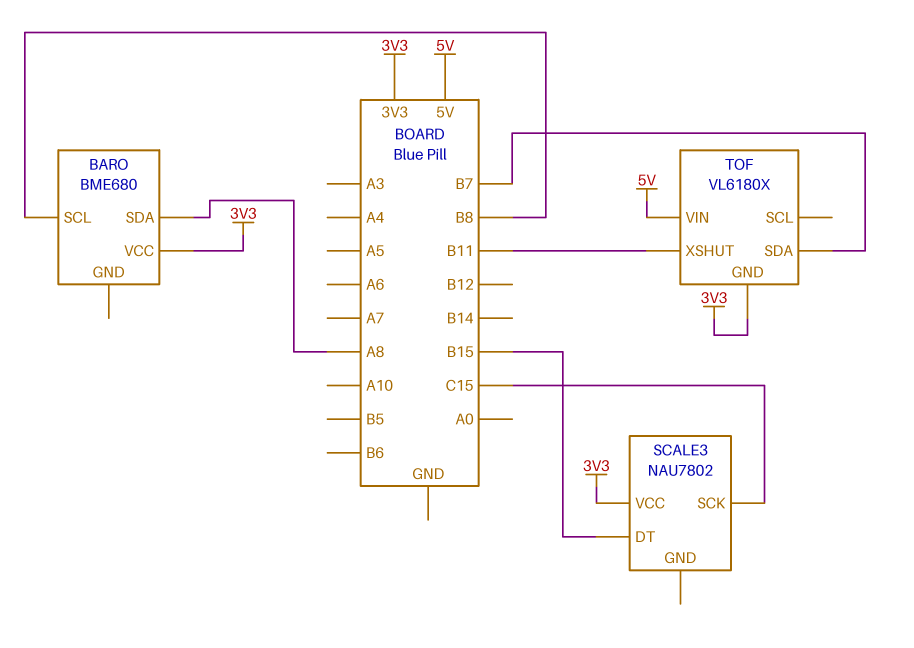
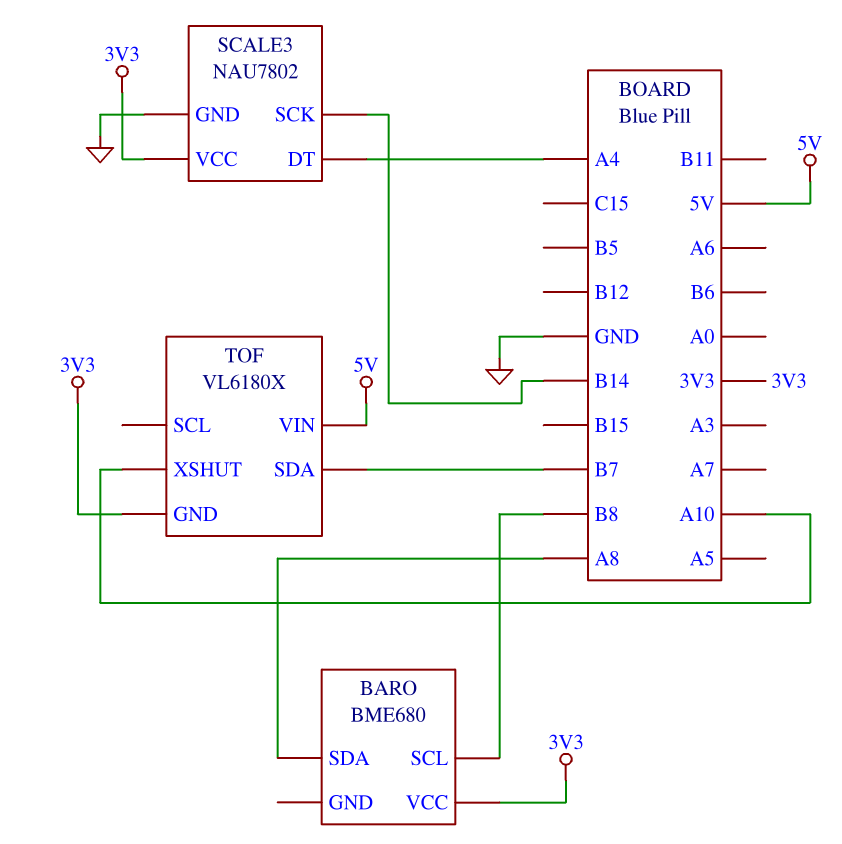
SCALE3 pin DT: B15 -> A4
SCALE3 pin GND: none -> GND
SCALE3 pin SCK: C15 -> B14
TOF pin XSHUT: B11 -> A10

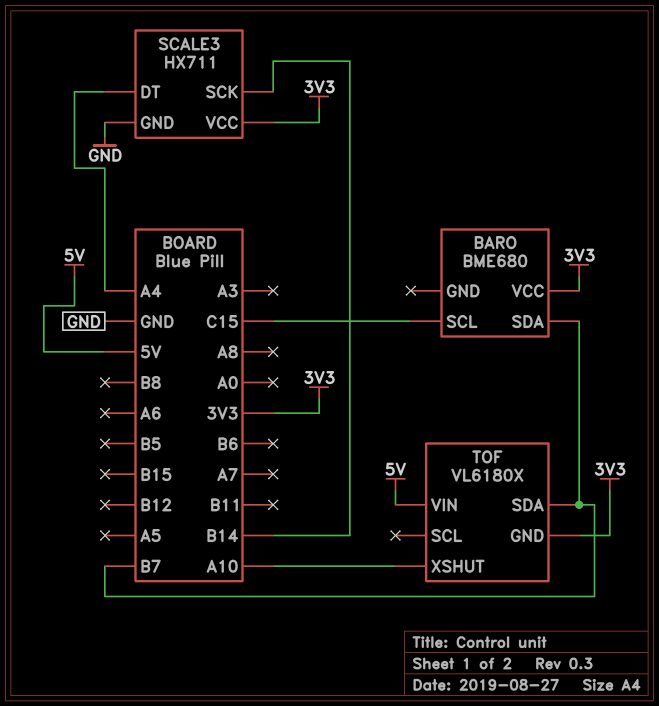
BARO pin SCL: B8 -> C15
BARO pin SDA: A8 -> B7
SCALE3: NAU7802 -> HX711

